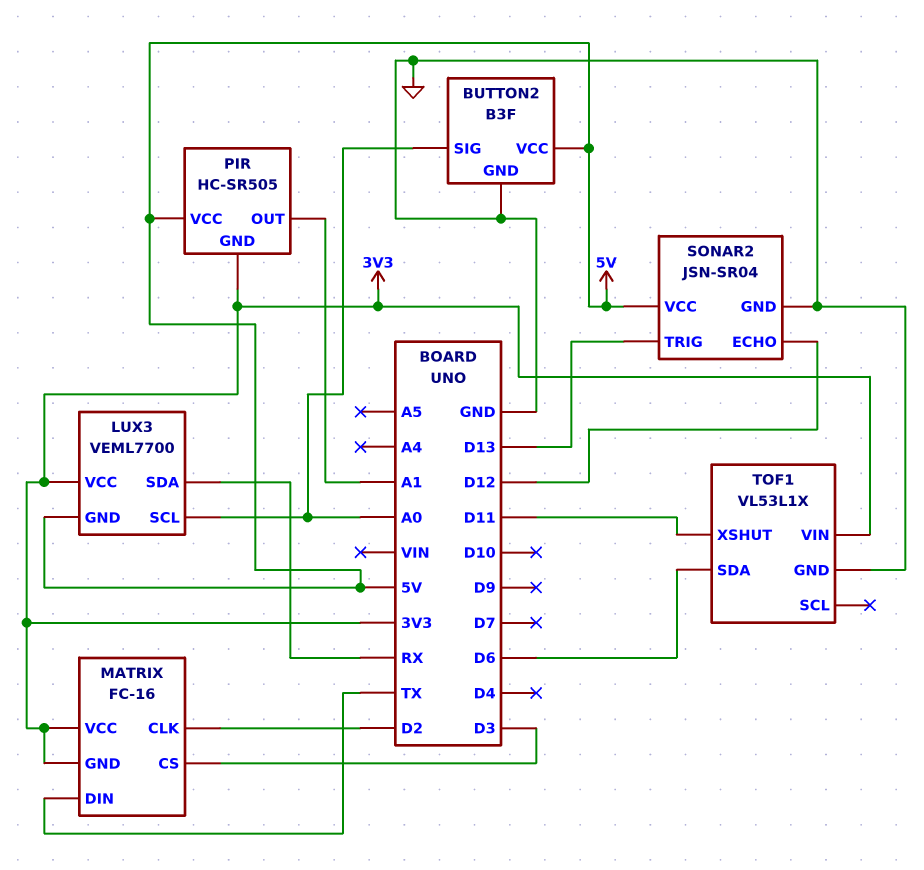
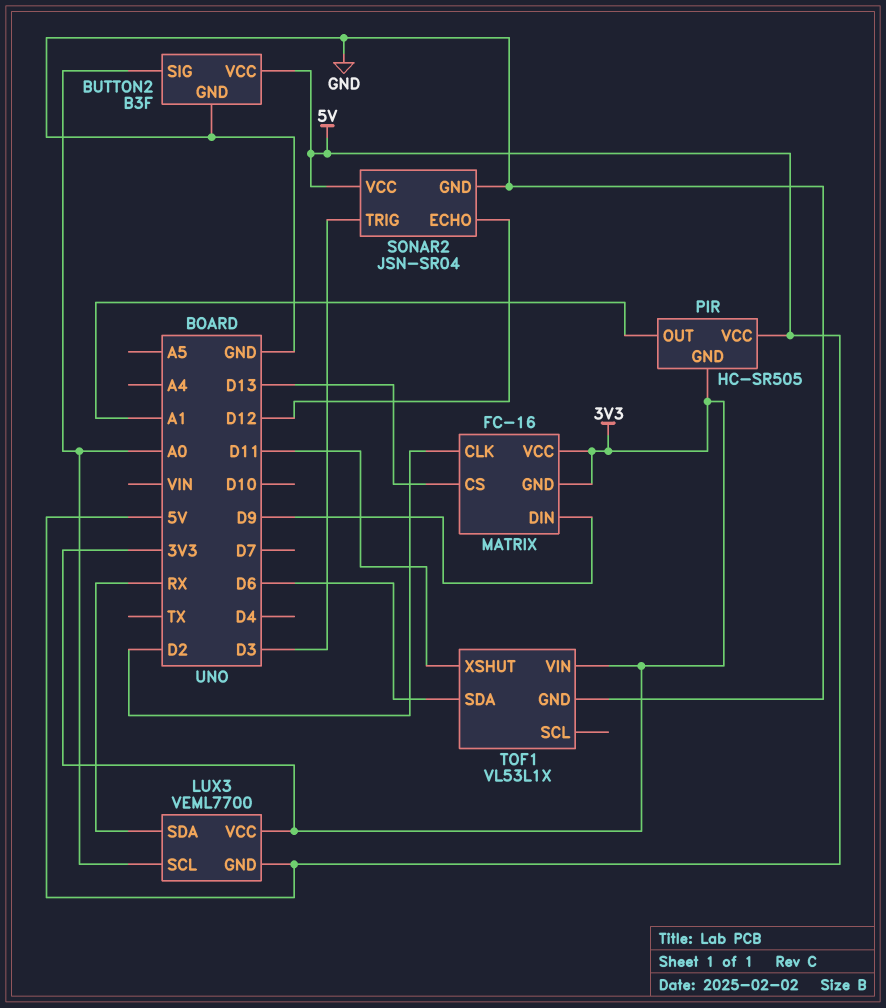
MATRIX pin CS: D3 -> D13
MATRIX pin DIN: TX -> D9
SONAR2 pin TRIG: D13 -> D3

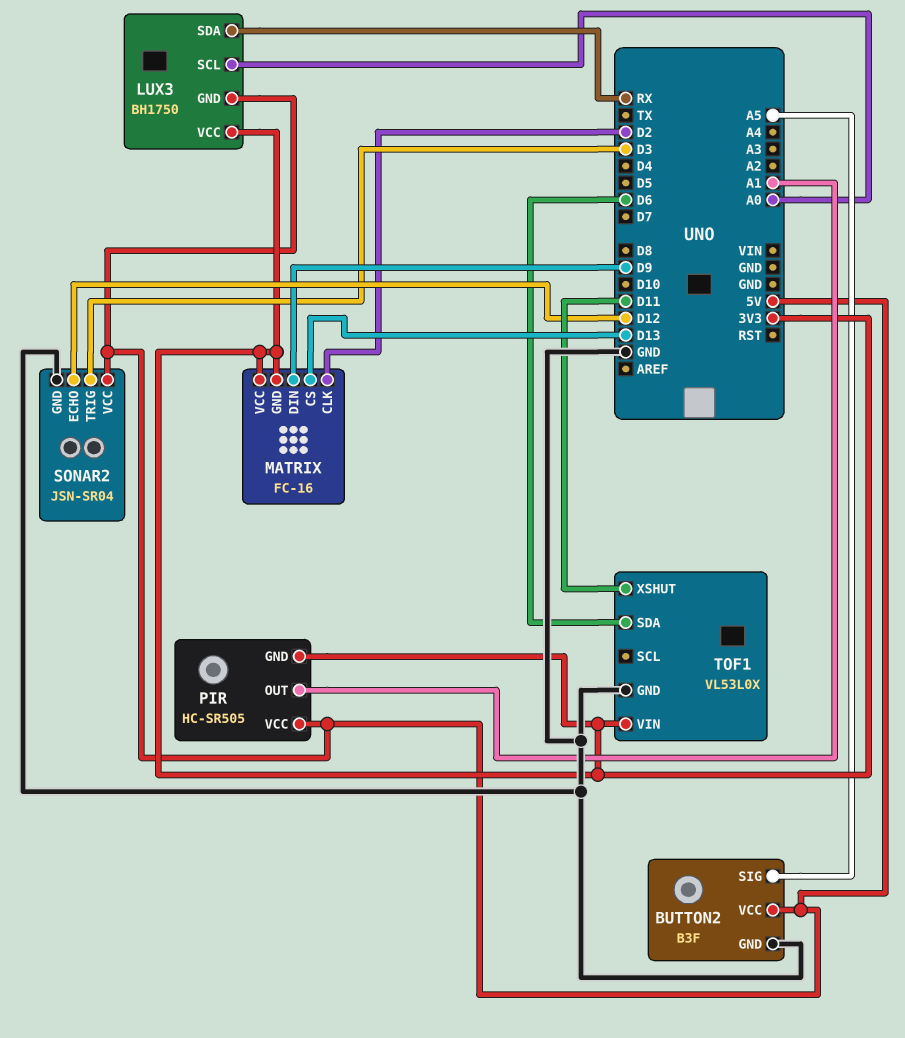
BUTTON2 pin SIG: A0 -> A5
LUX3: VEML7700 -> BH1750
TOF1: VL53L1X -> VL53L0X

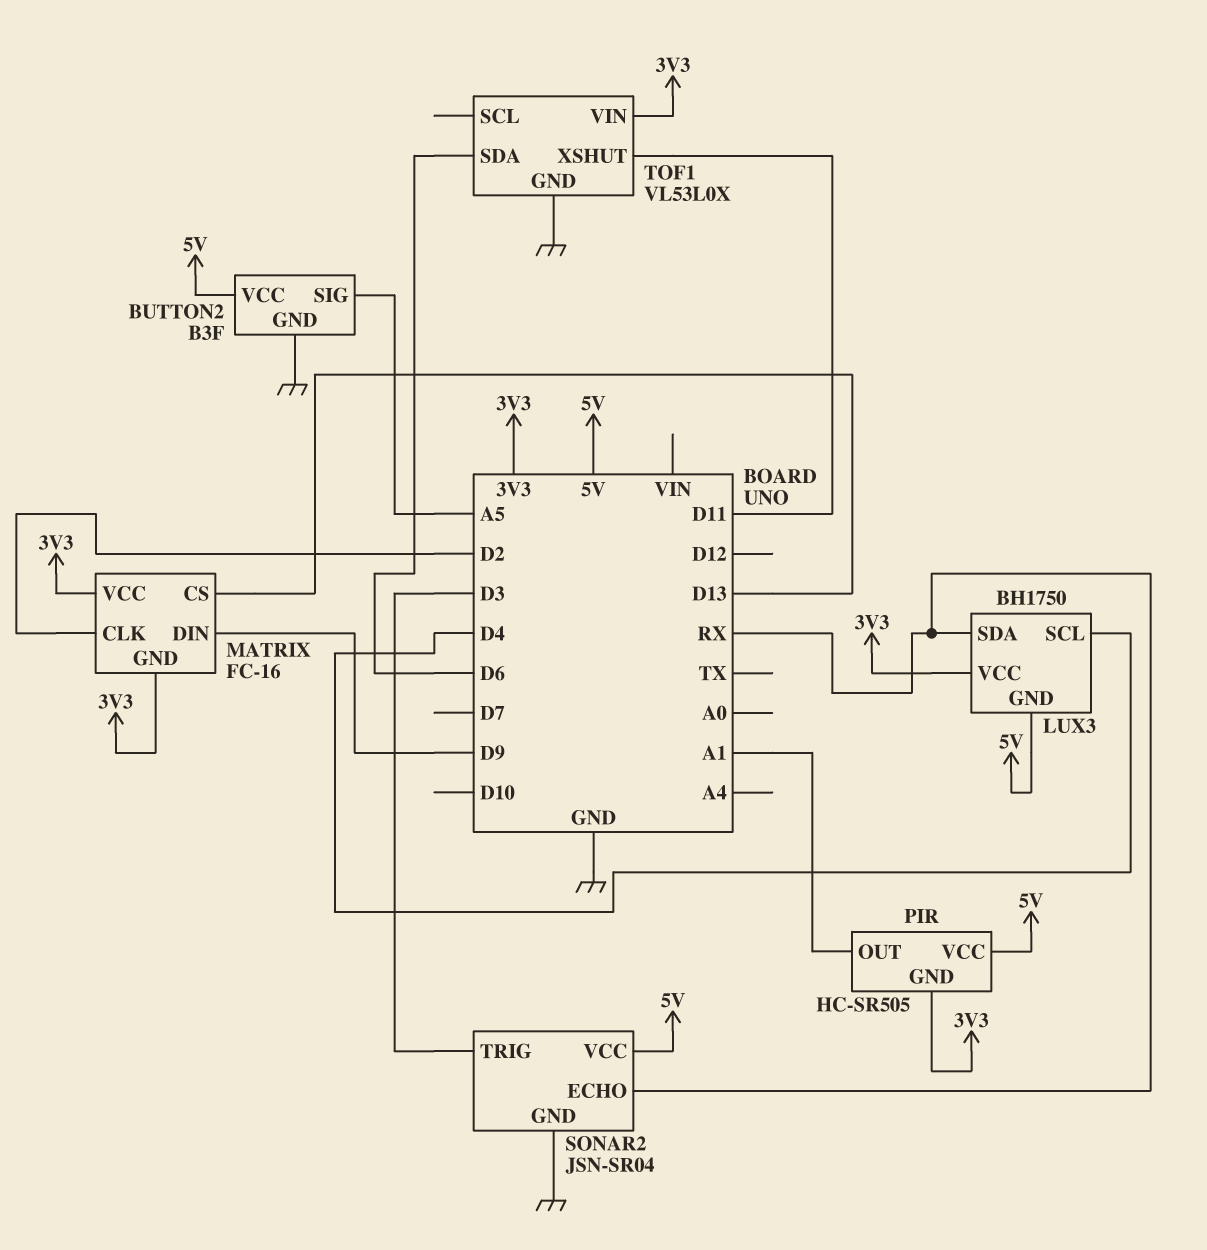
LUX3 pin SCL: A0 -> D4
SONAR2 pin ECHO: D12 -> RX

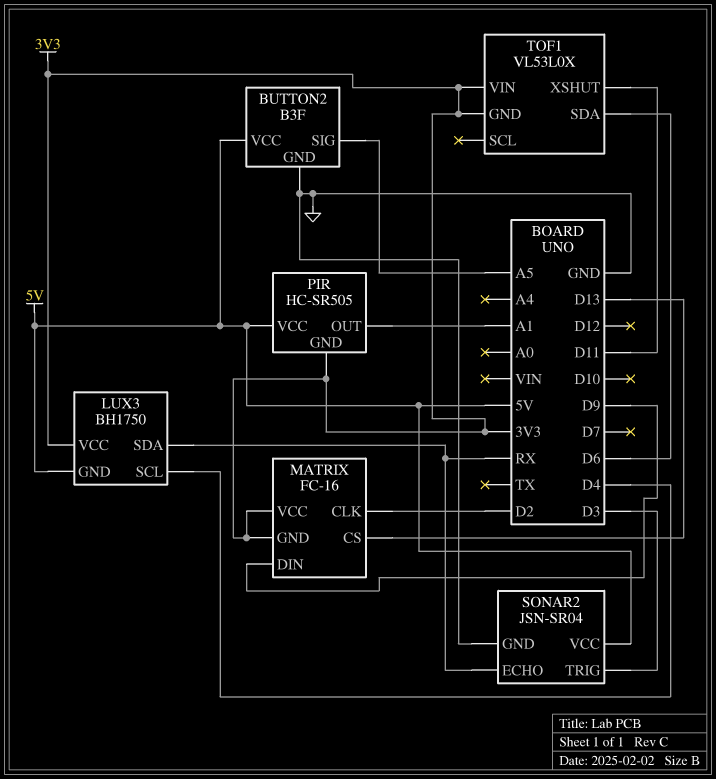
TOF1 pin GND: GND -> 3V3

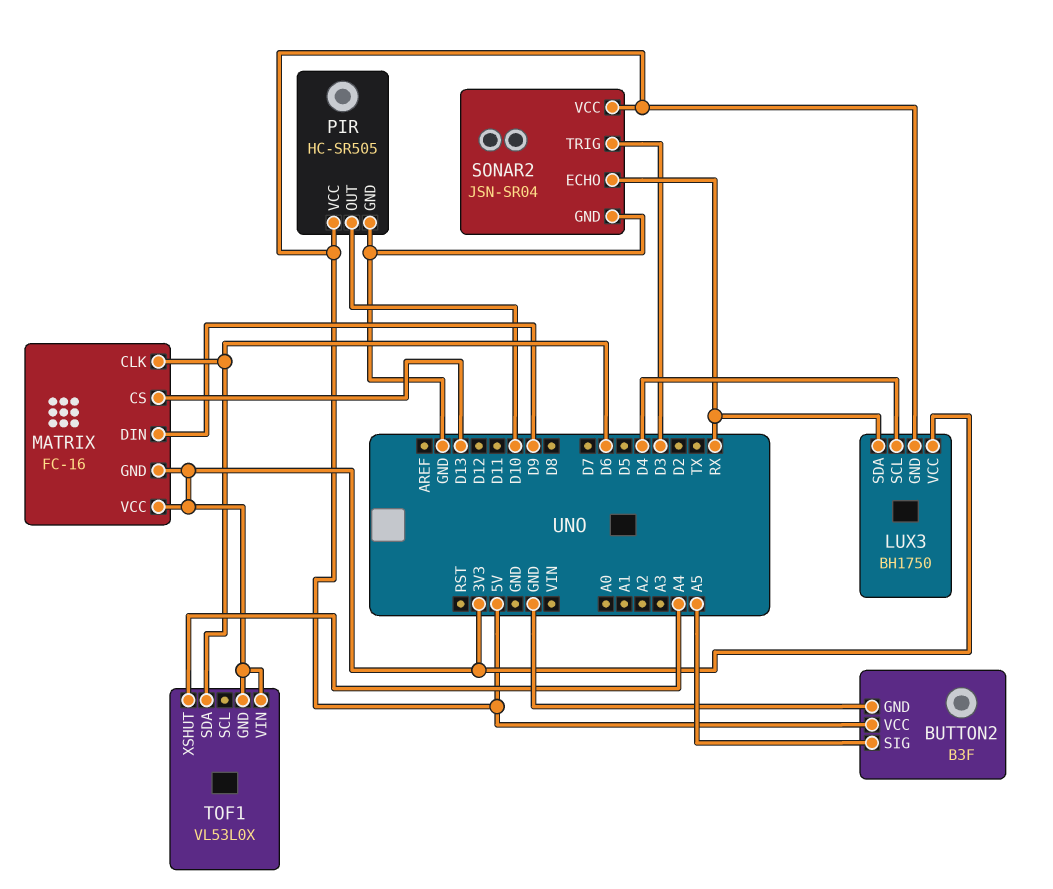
MATRIX pin CLK: D2 -> D6
PIR pin GND: 3V3 -> GND
PIR pin OUT: A1 -> D10
TOF1 pin XSHUT: D11 -> A4

